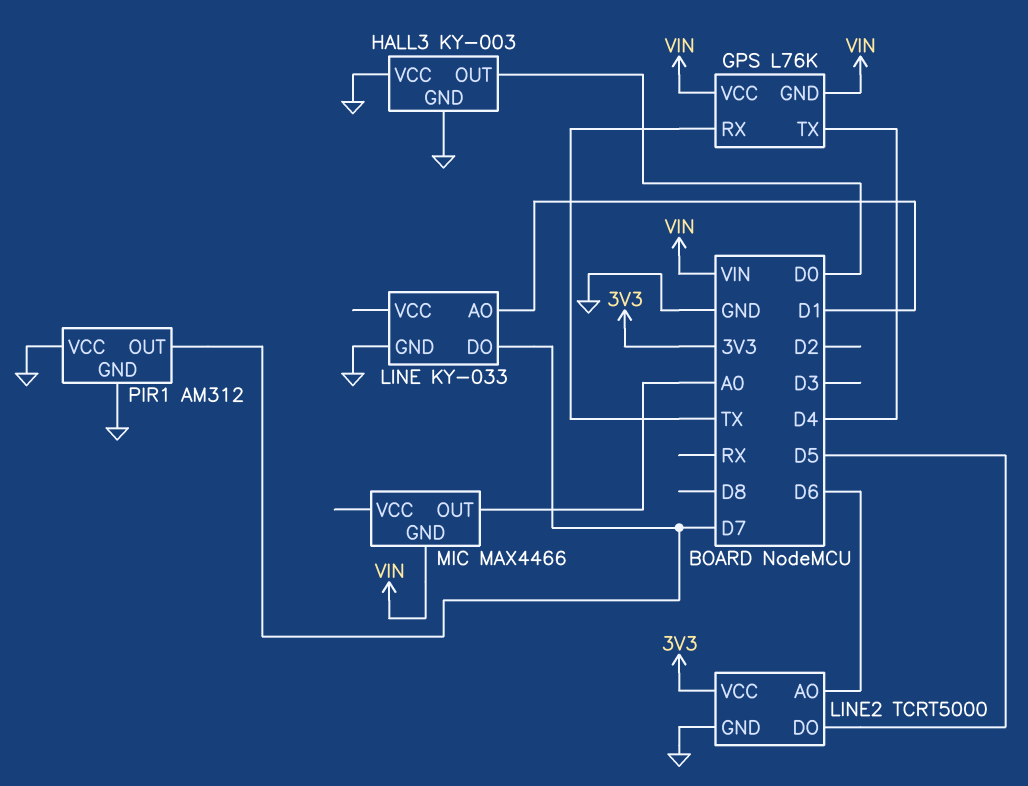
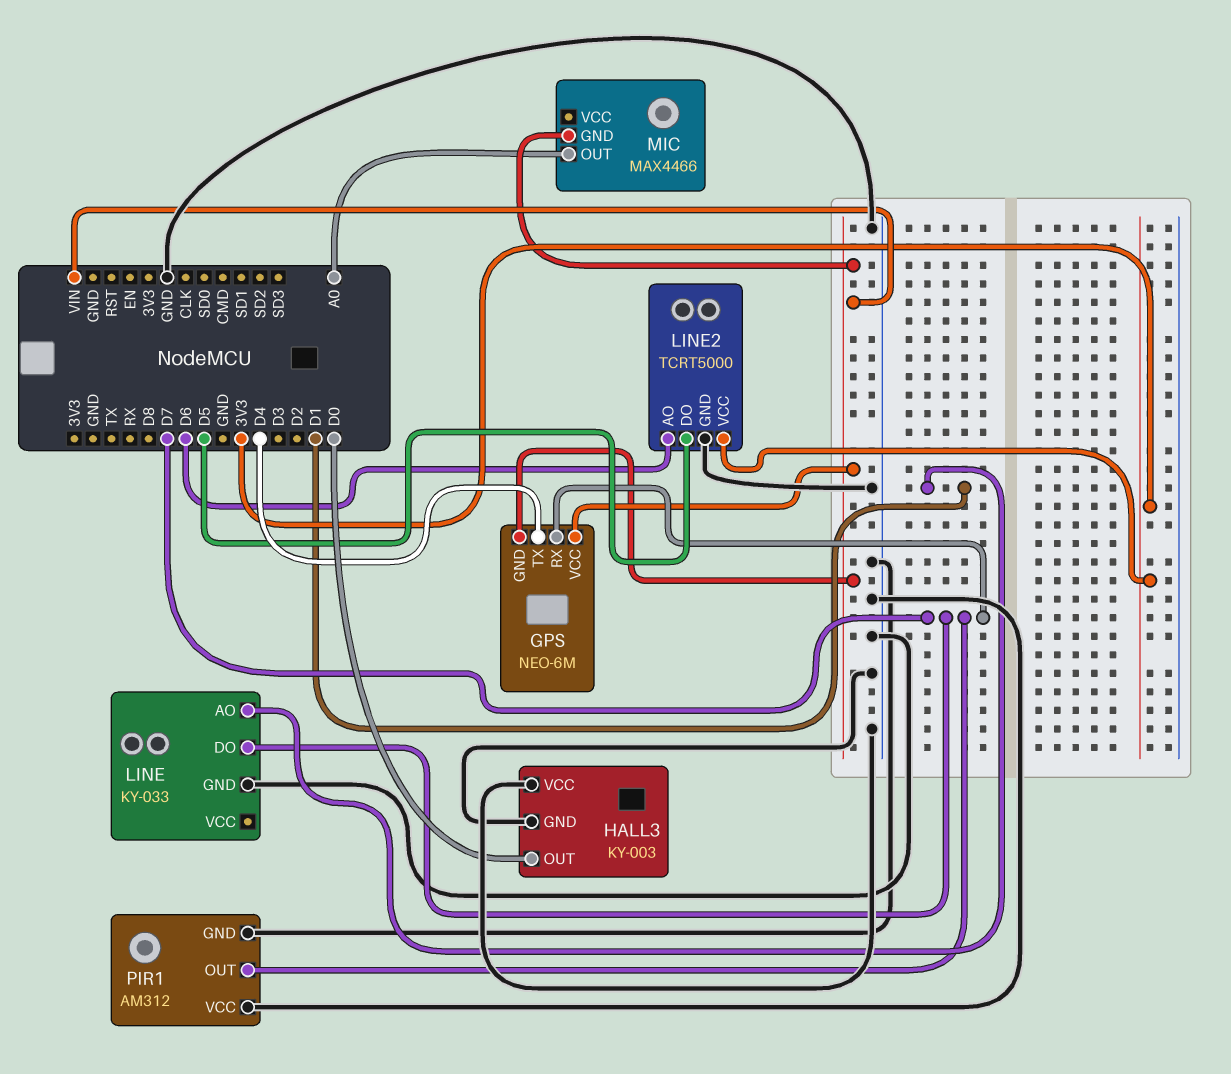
GPS: L76K -> NEO-6M
GPS pin RX: TX -> D7

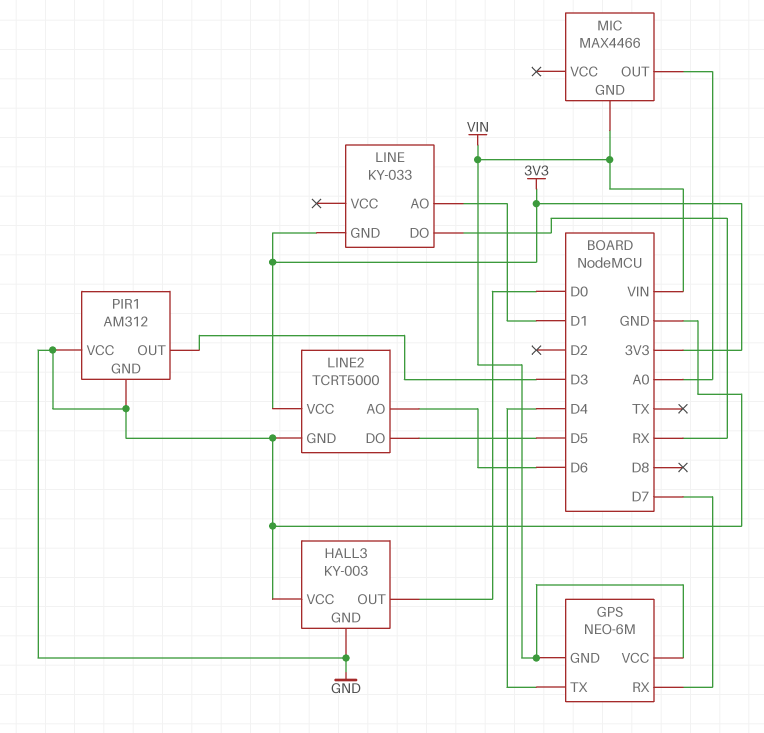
LINE pin DO: D7 -> RX
LINE pin GND: GND -> 3V3
PIR1 pin OUT: D7 -> D3

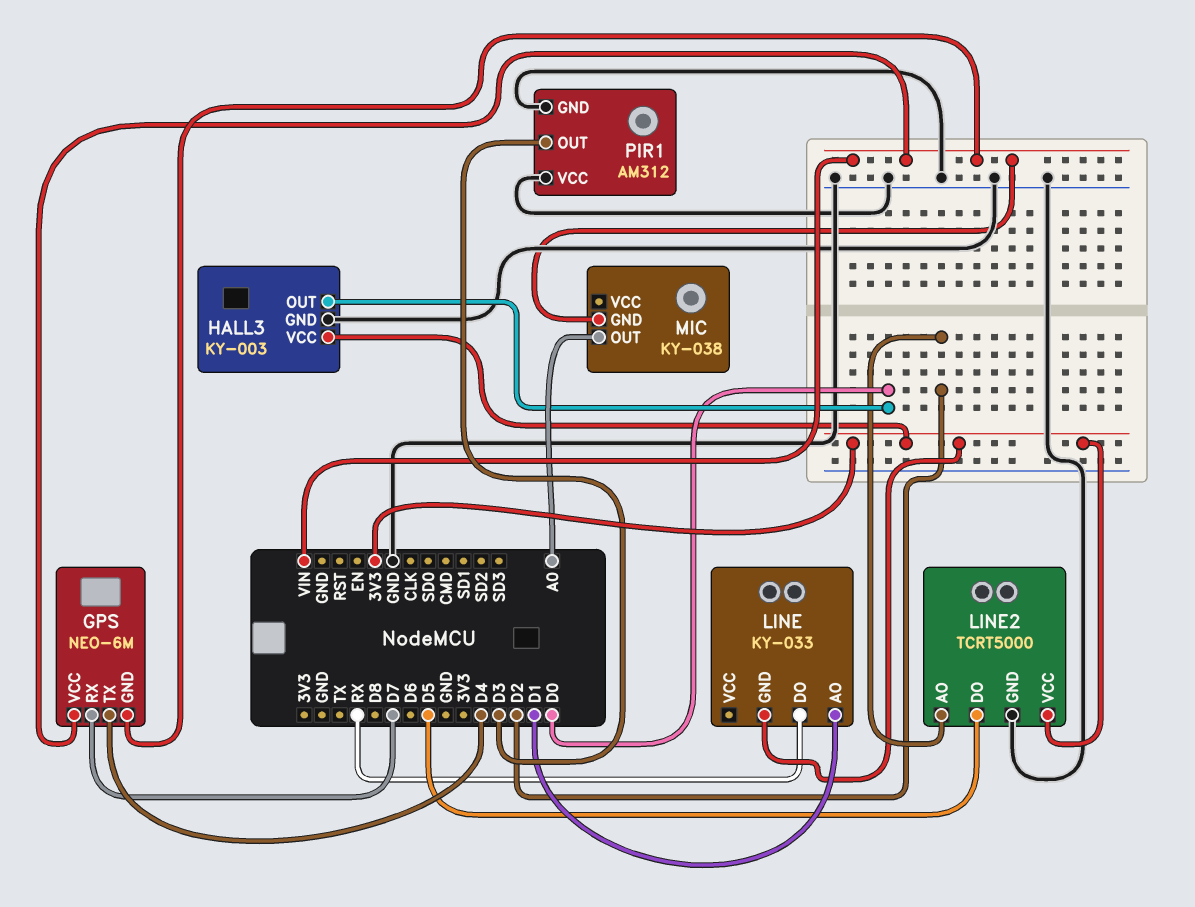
HALL3 pin VCC: GND -> 3V3
LINE2 pin AO: D6 -> D2
MIC: MAX4466 -> KY-038

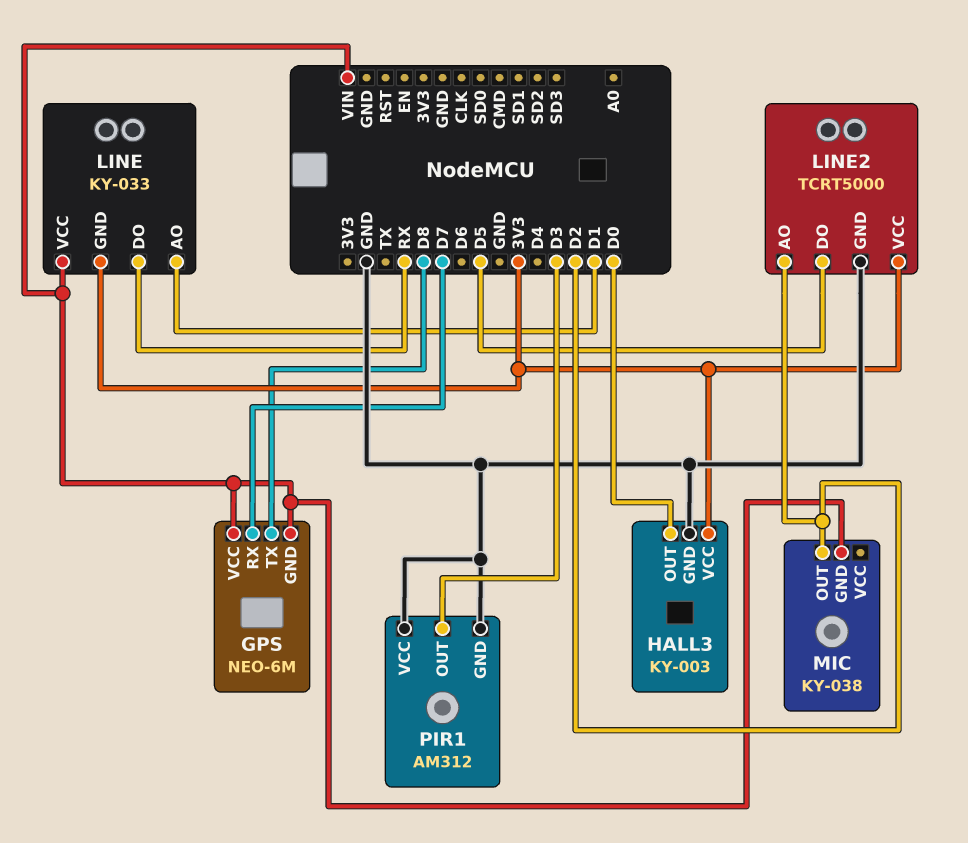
GPS pin TX: D4 -> D8
LINE pin VCC: none -> VIN
MIC pin OUT: A0 -> D2

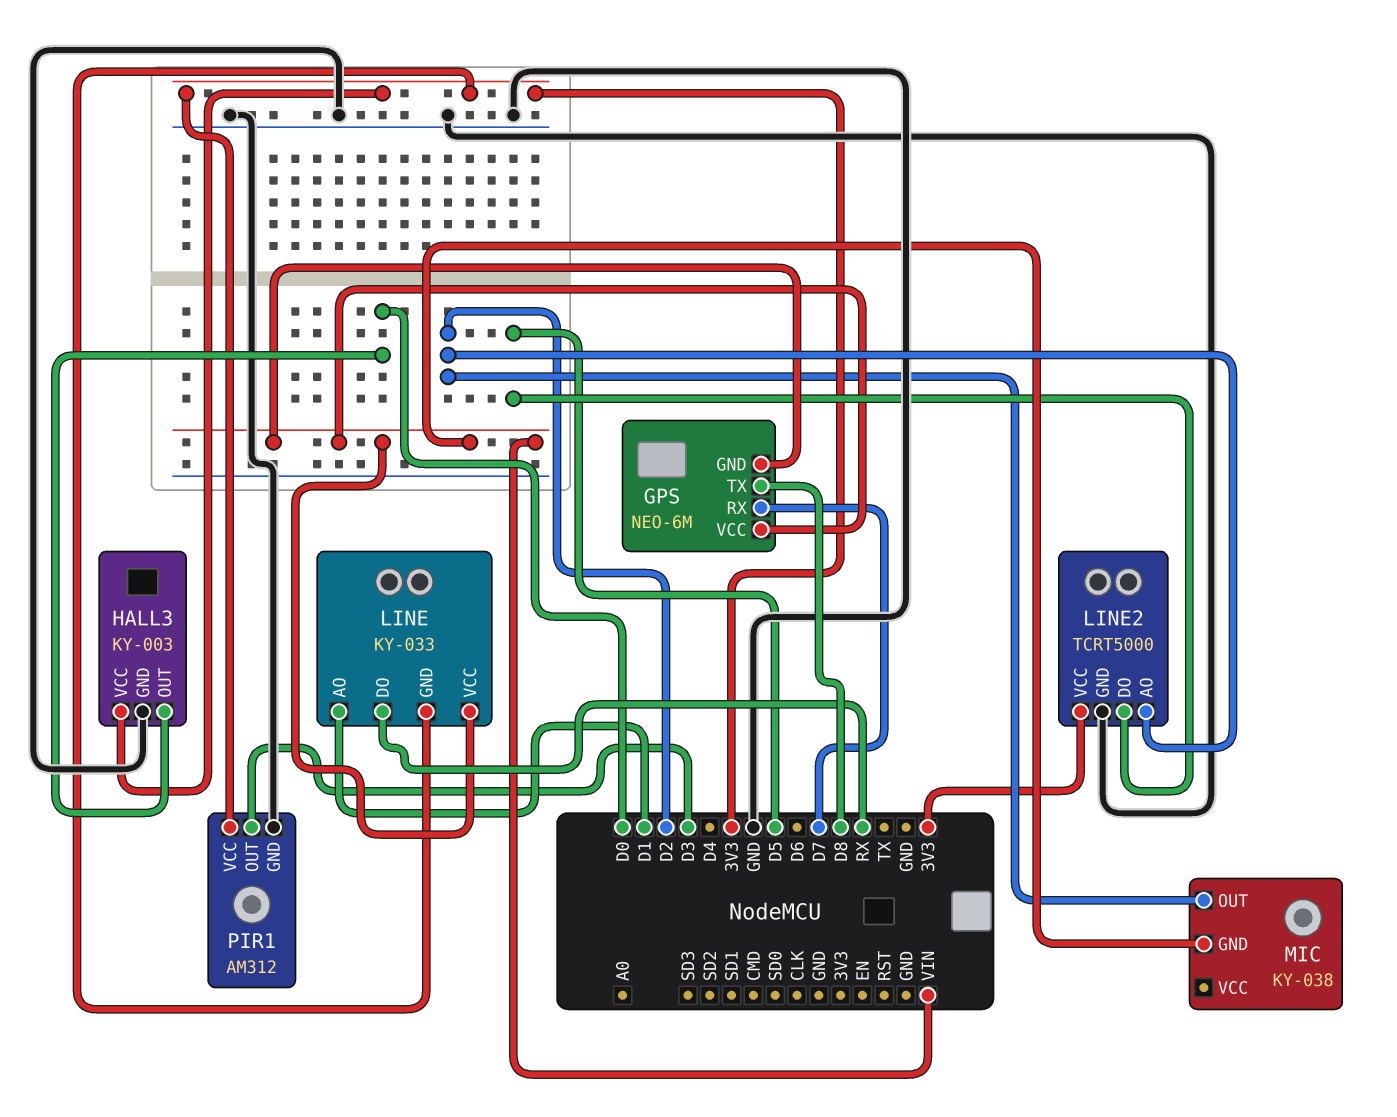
PIR1 pin VCC: GND -> 3V3

